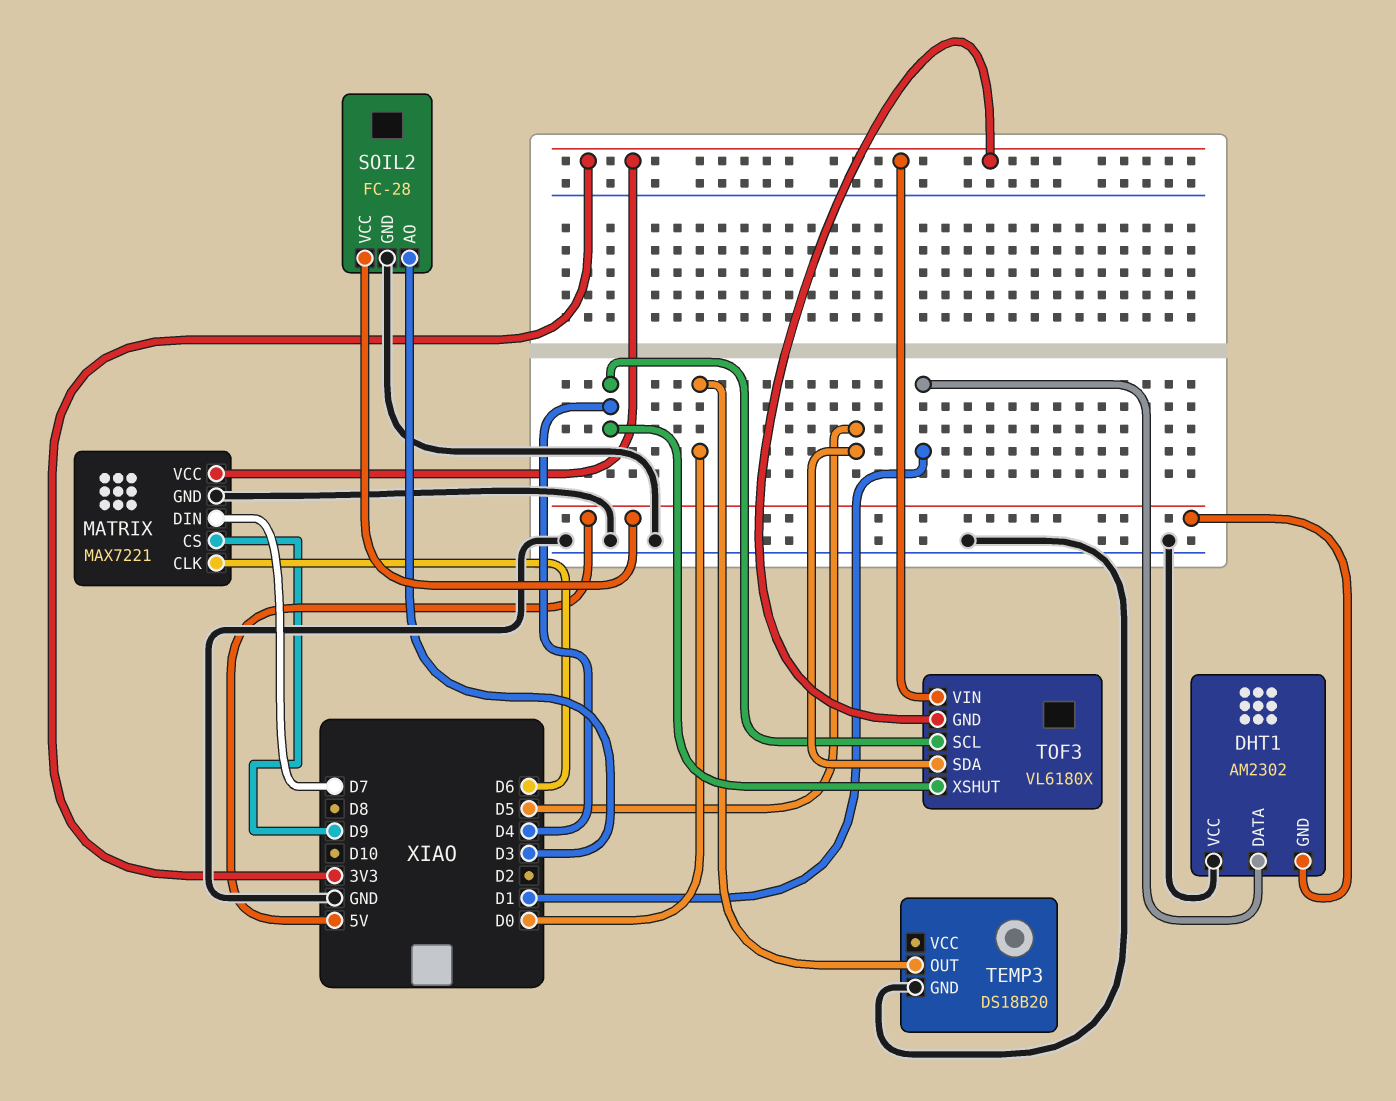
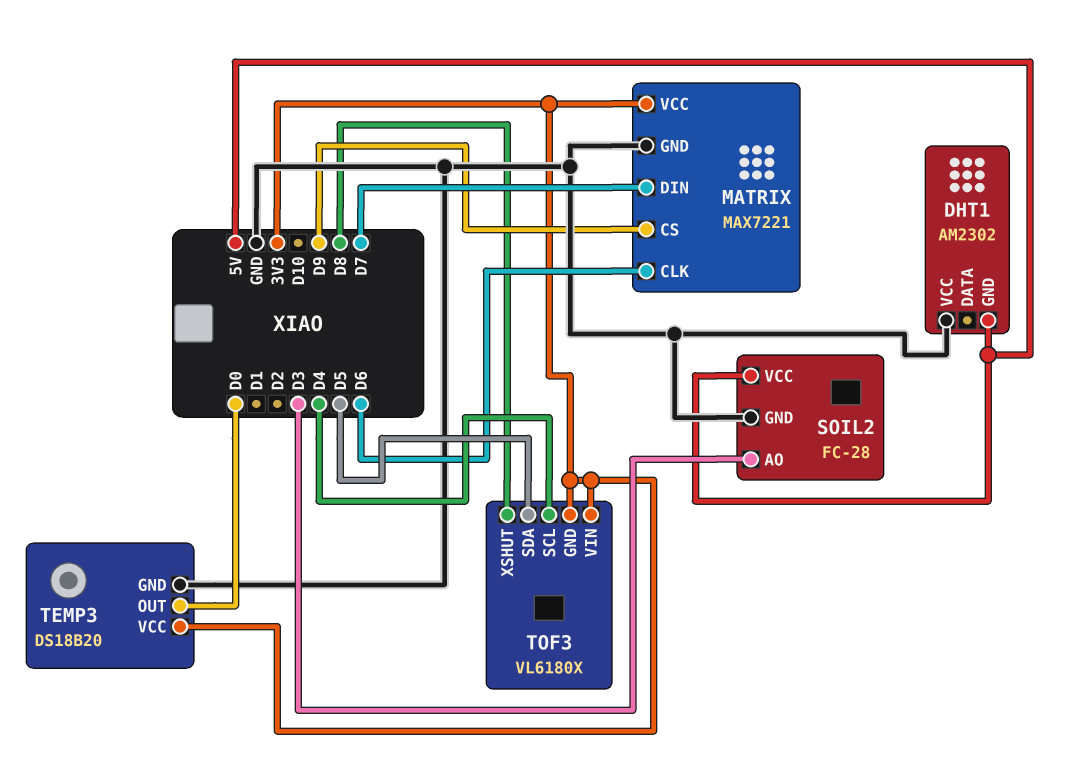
DHT1 pin DATA: D1 -> none
TEMP3 pin VCC: none -> 3V3
TOF3 pin XSHUT: D4 -> D8

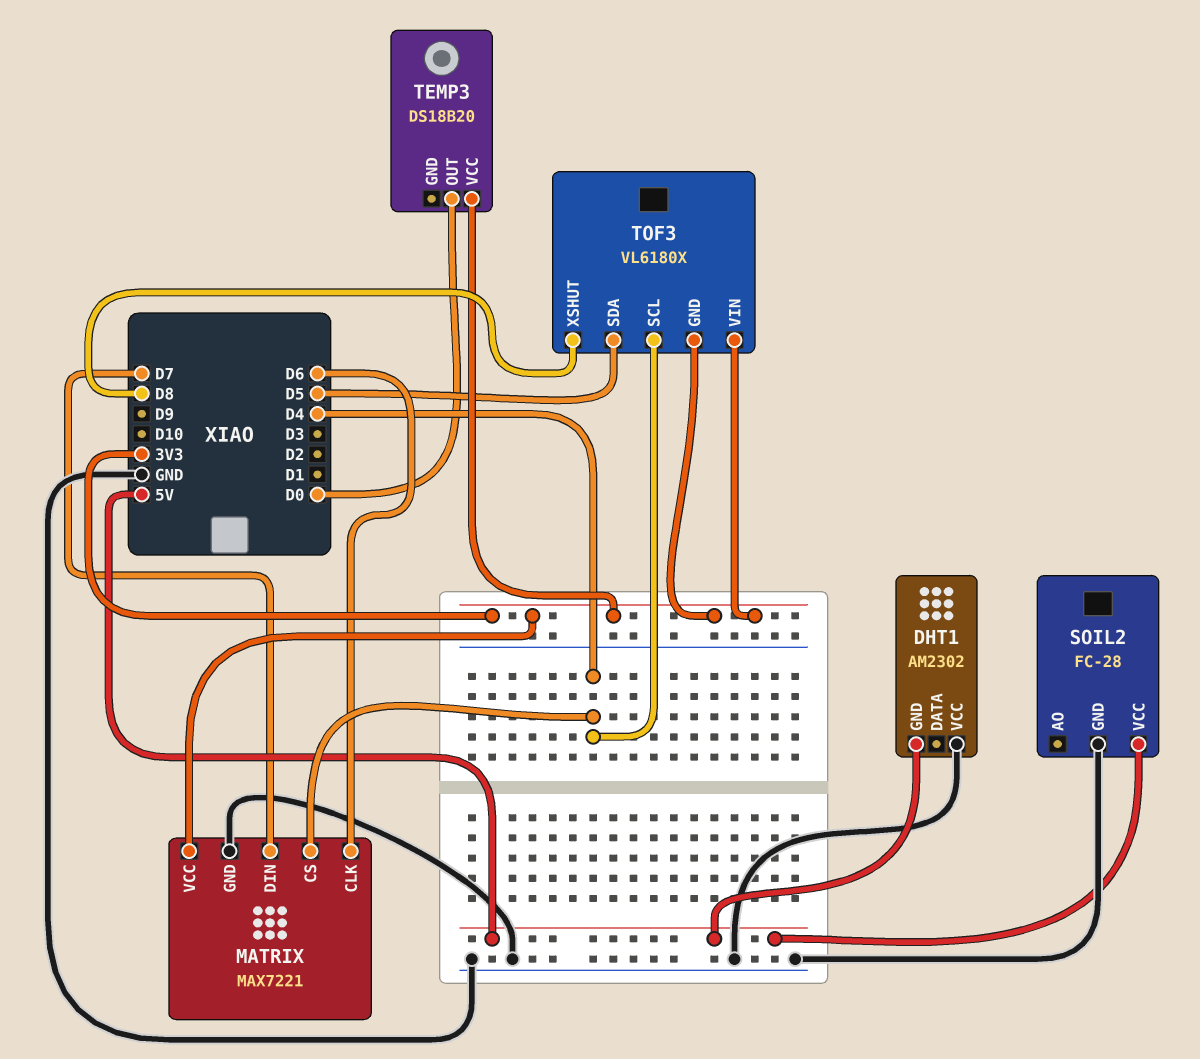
MATRIX pin CS: D9 -> D4
SOIL2 pin AO: D3 -> none
TEMP3 pin GND: GND -> none

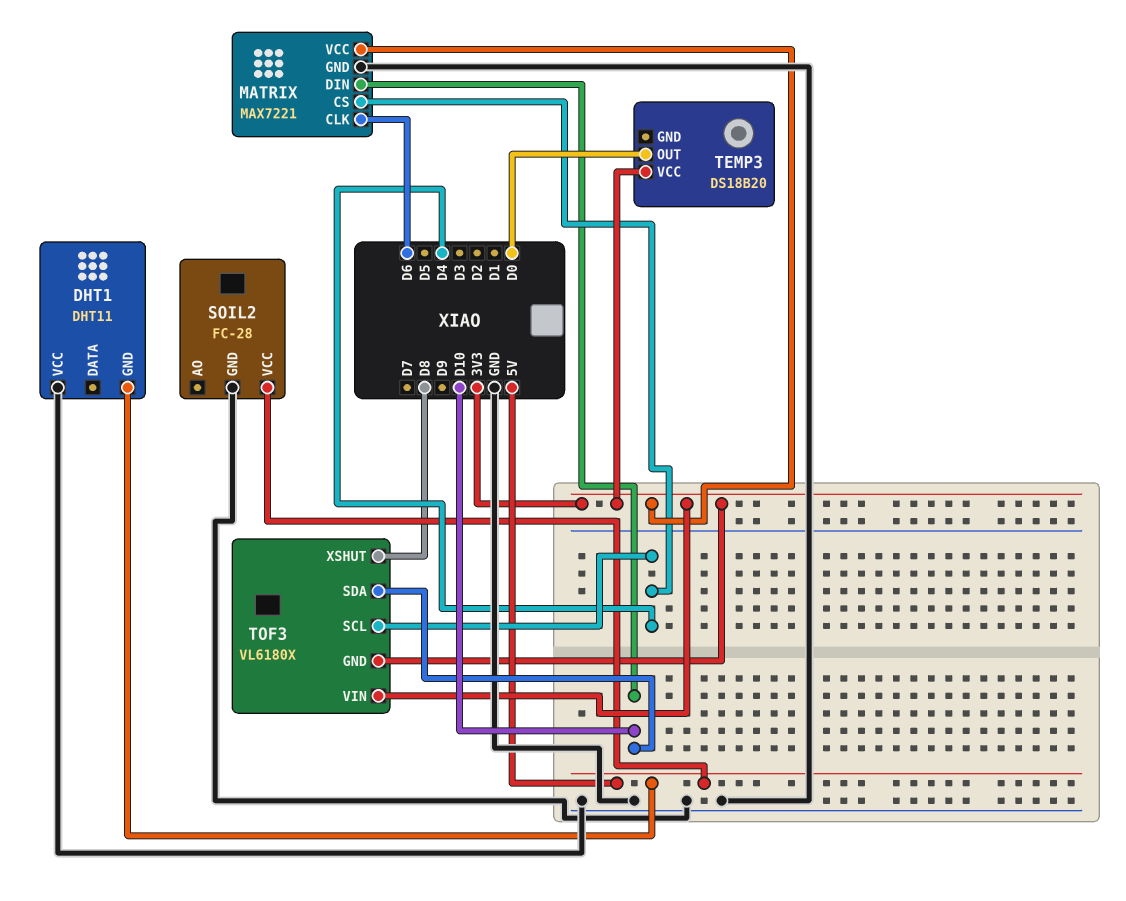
DHT1: AM2302 -> DHT11
MATRIX pin DIN: D7 -> D10
TOF3 pin SDA: D5 -> D10

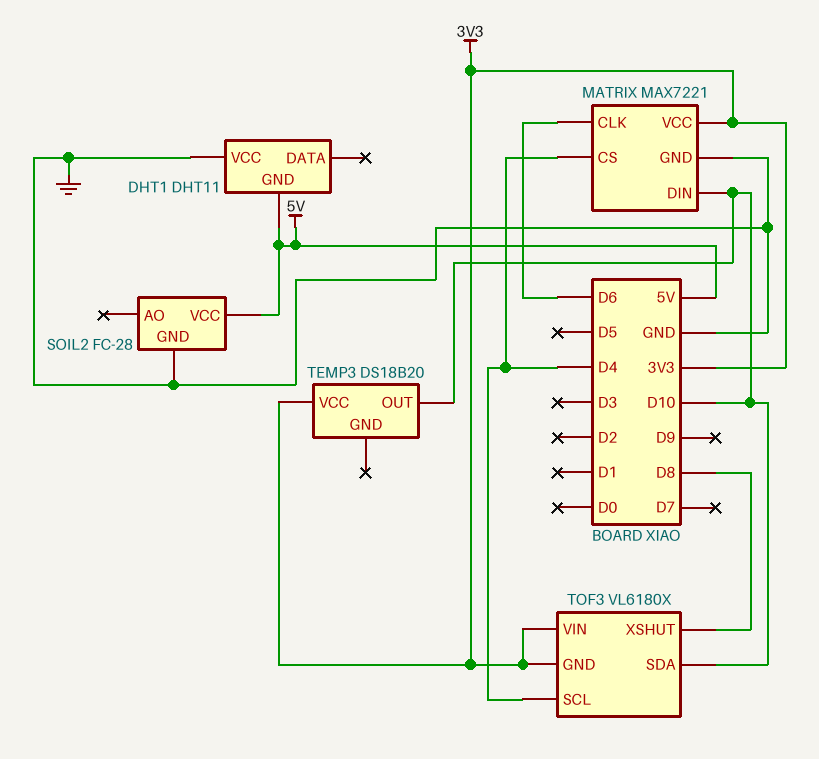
TEMP3 pin OUT: D0 -> D10

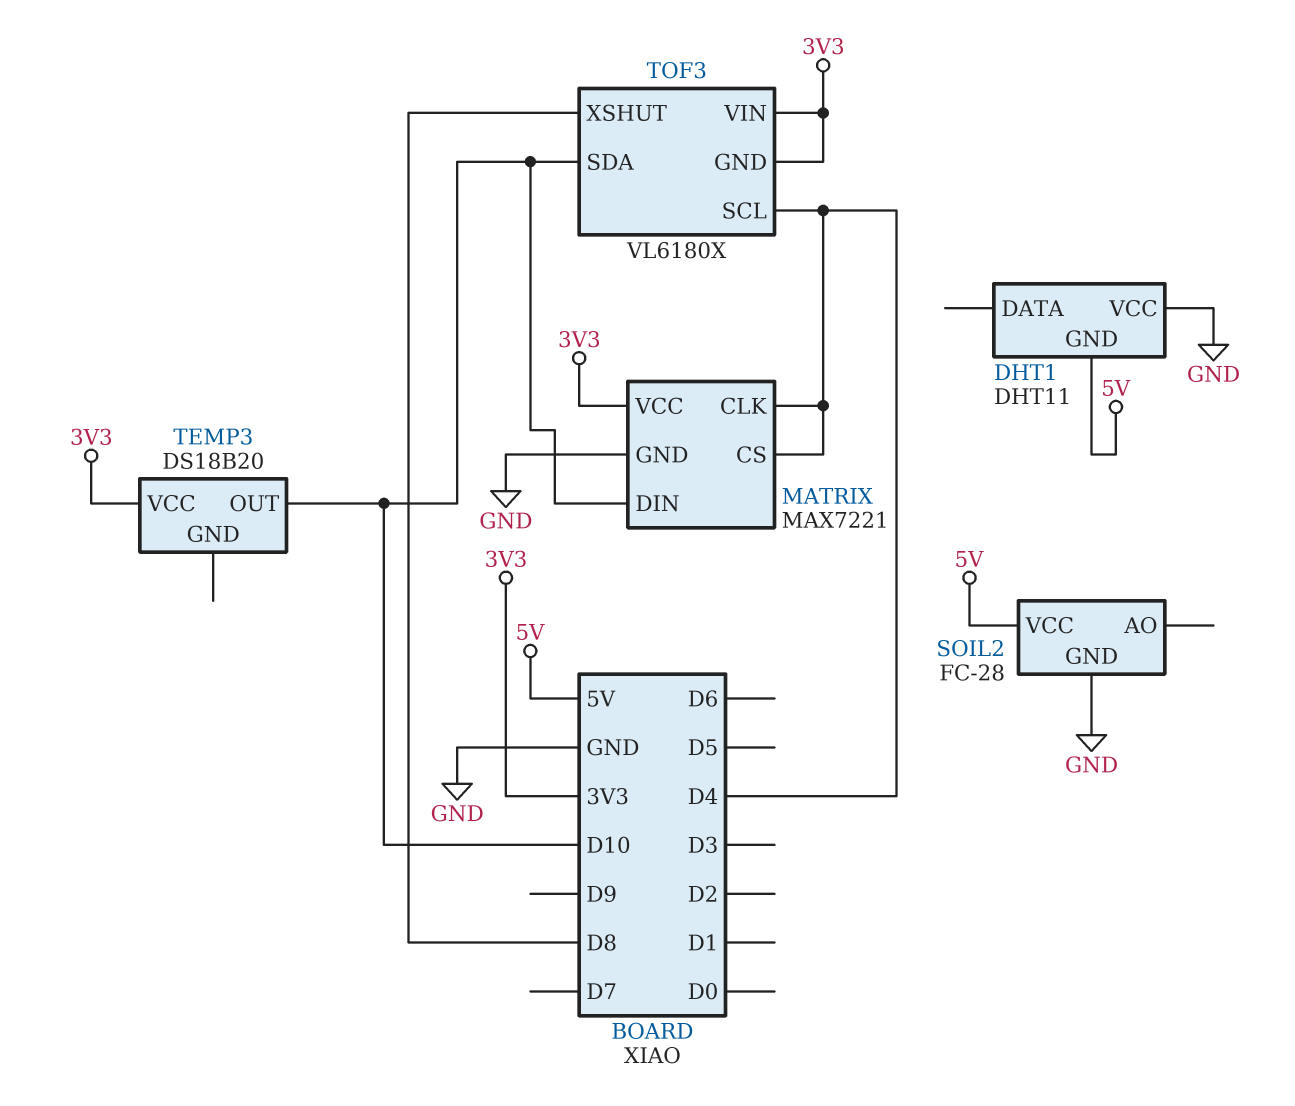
MATRIX pin CLK: D6 -> D4

